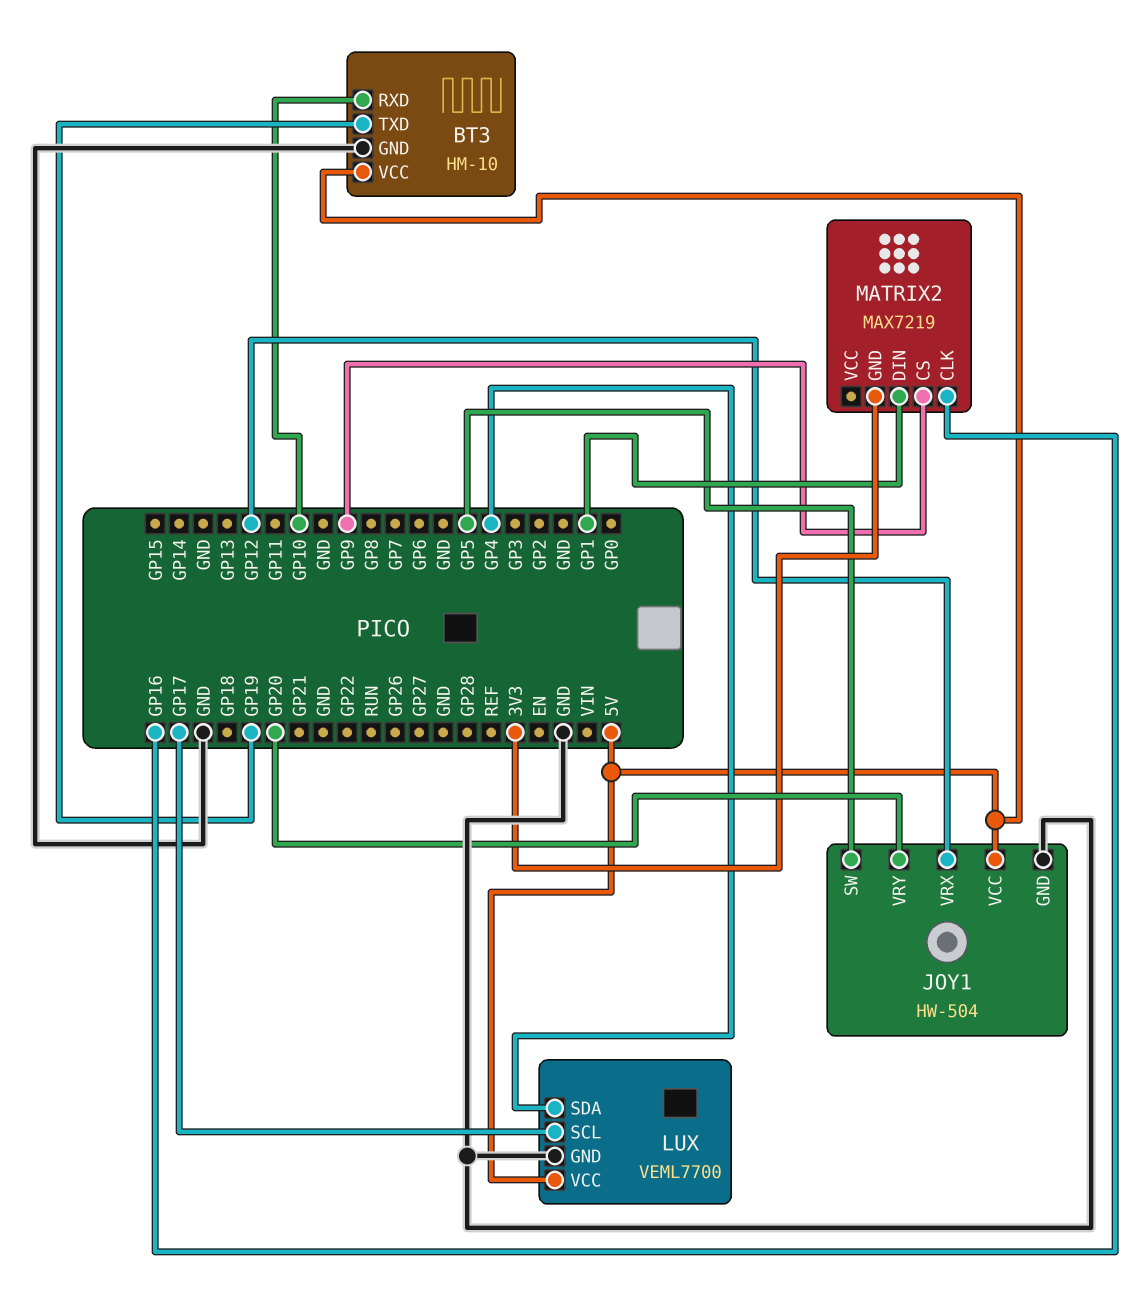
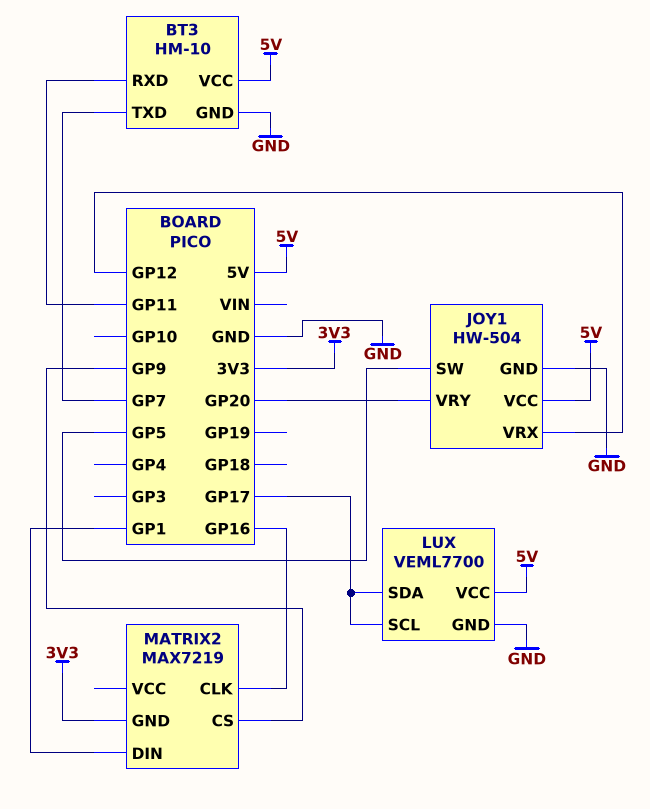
BT3 pin RXD: GP10 -> GP11
BT3 pin TXD: GP19 -> GP7
LUX pin SDA: GP4 -> GP17

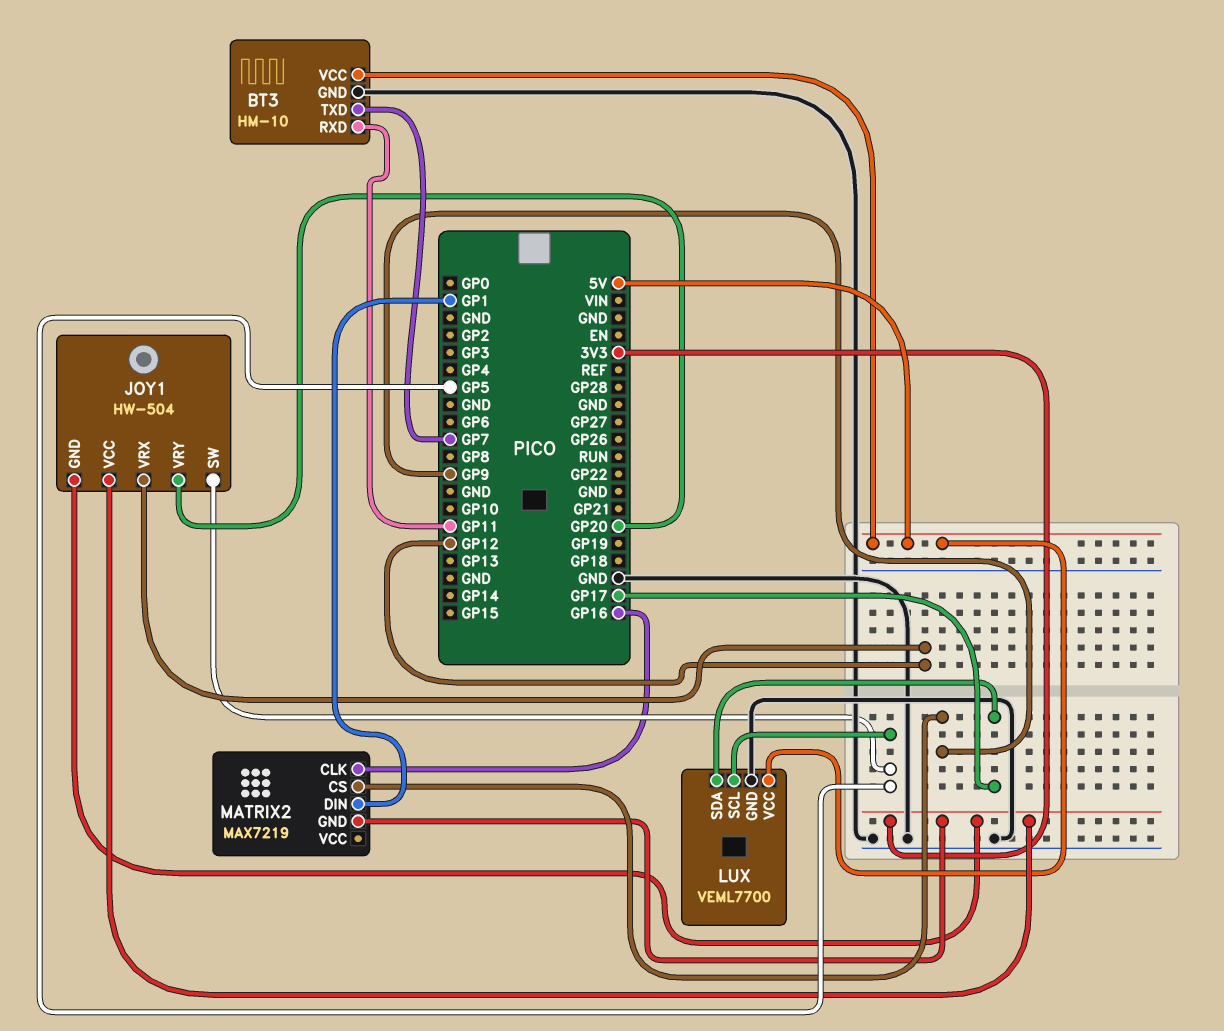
JOY1 pin GND: GND -> 3V3
JOY1 pin VCC: 5V -> 3V3
LUX pin SCL: GP17 -> GP5

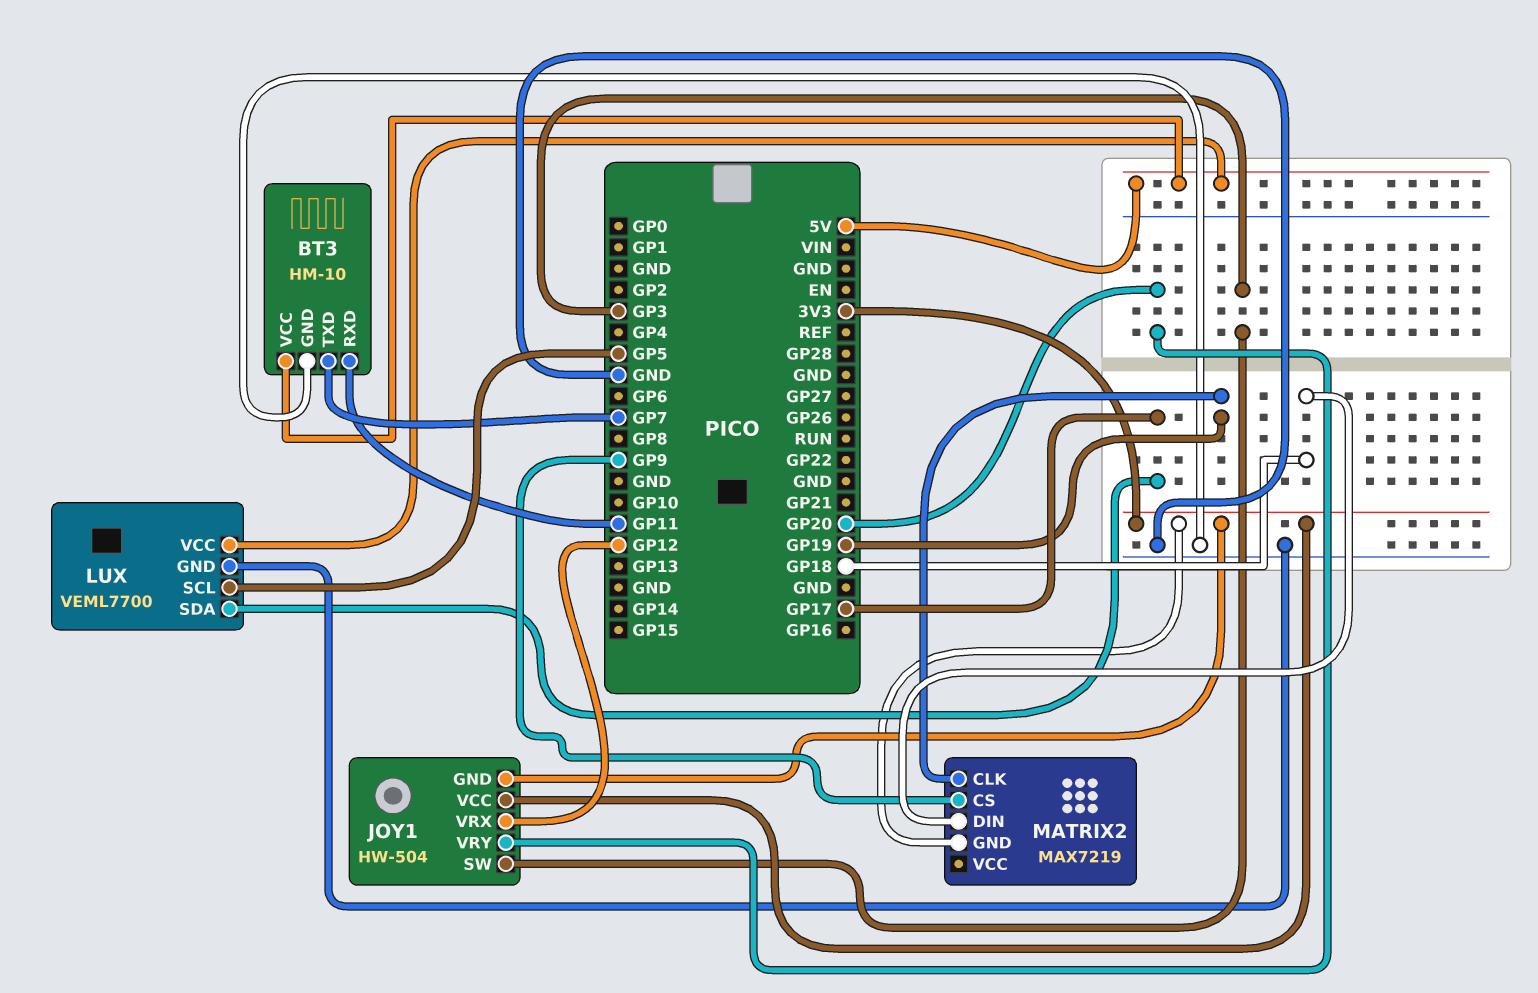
JOY1 pin SW: GP5 -> GP3
MATRIX2 pin CLK: GP16 -> GP19
MATRIX2 pin DIN: GP1 -> GP18

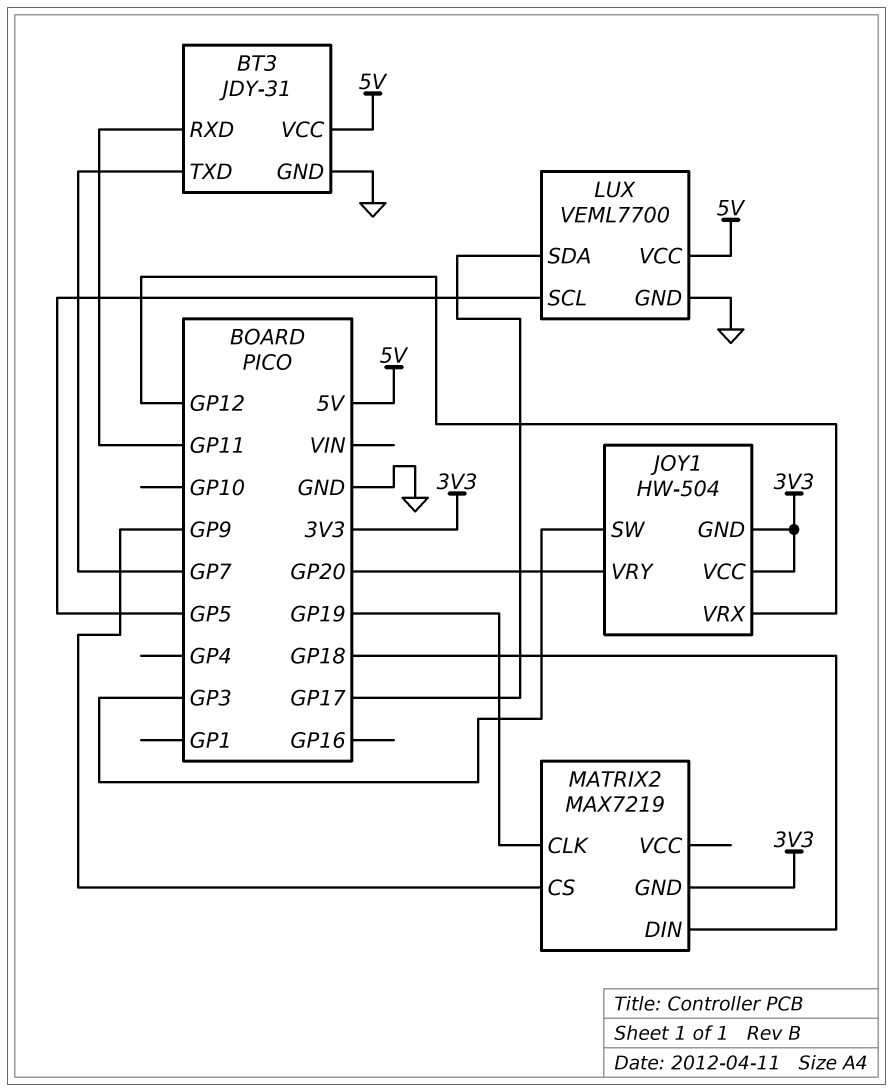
BT3: HM-10 -> JDY-31

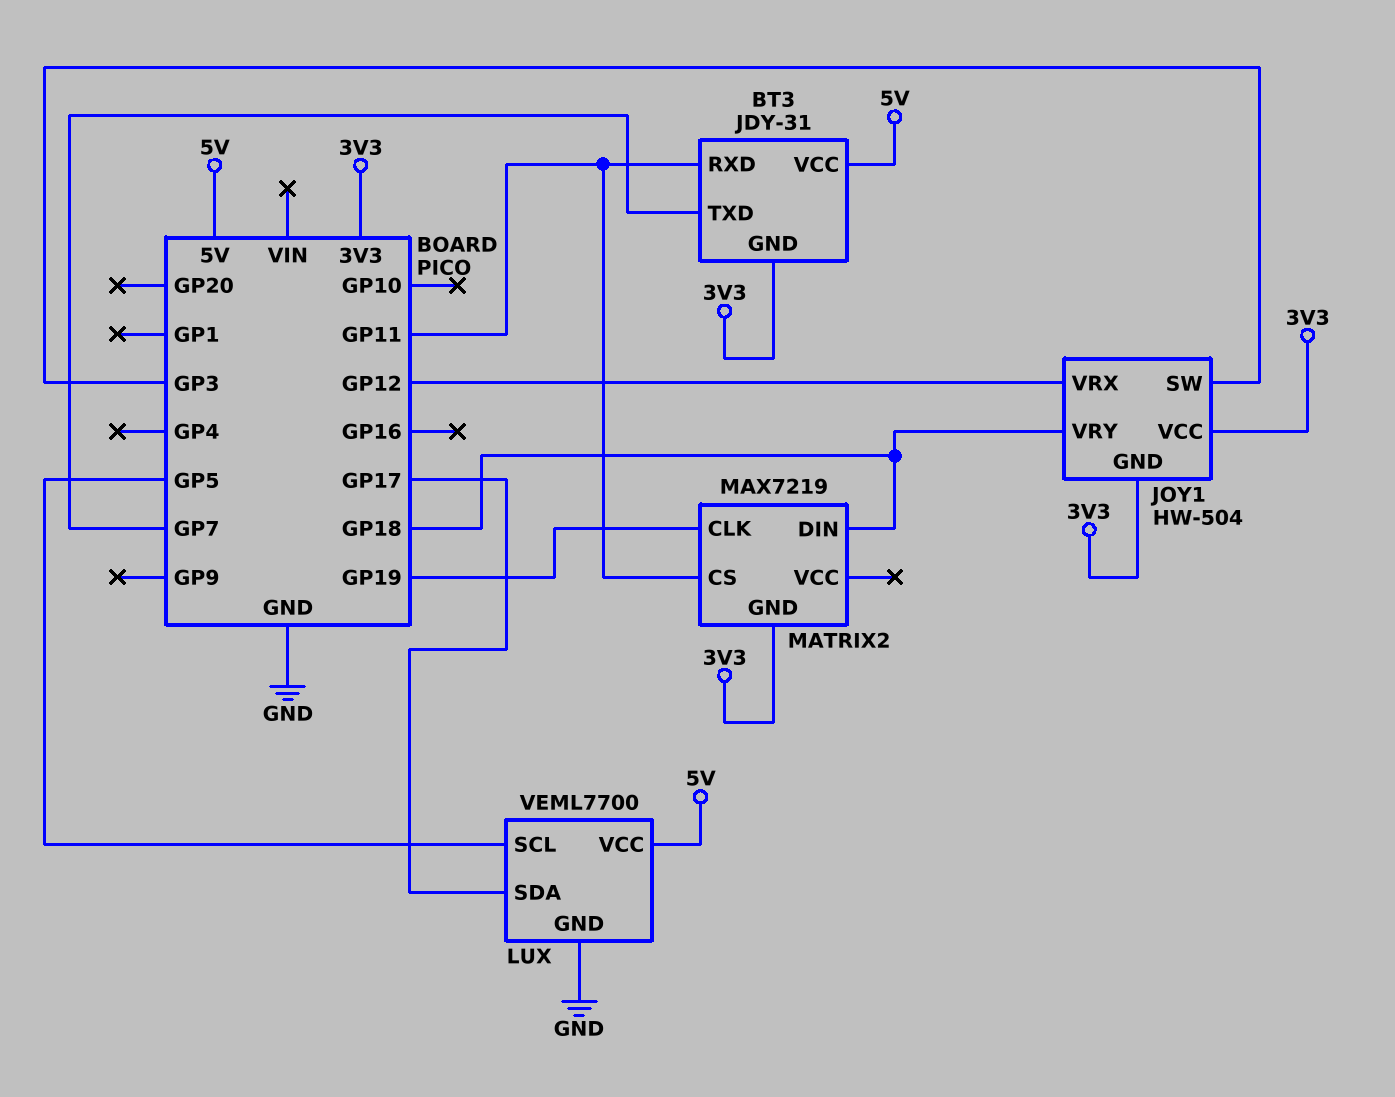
BT3 pin GND: GND -> 3V3
JOY1 pin VRY: GP20 -> GP18
MATRIX2 pin CS: GP9 -> GP11

